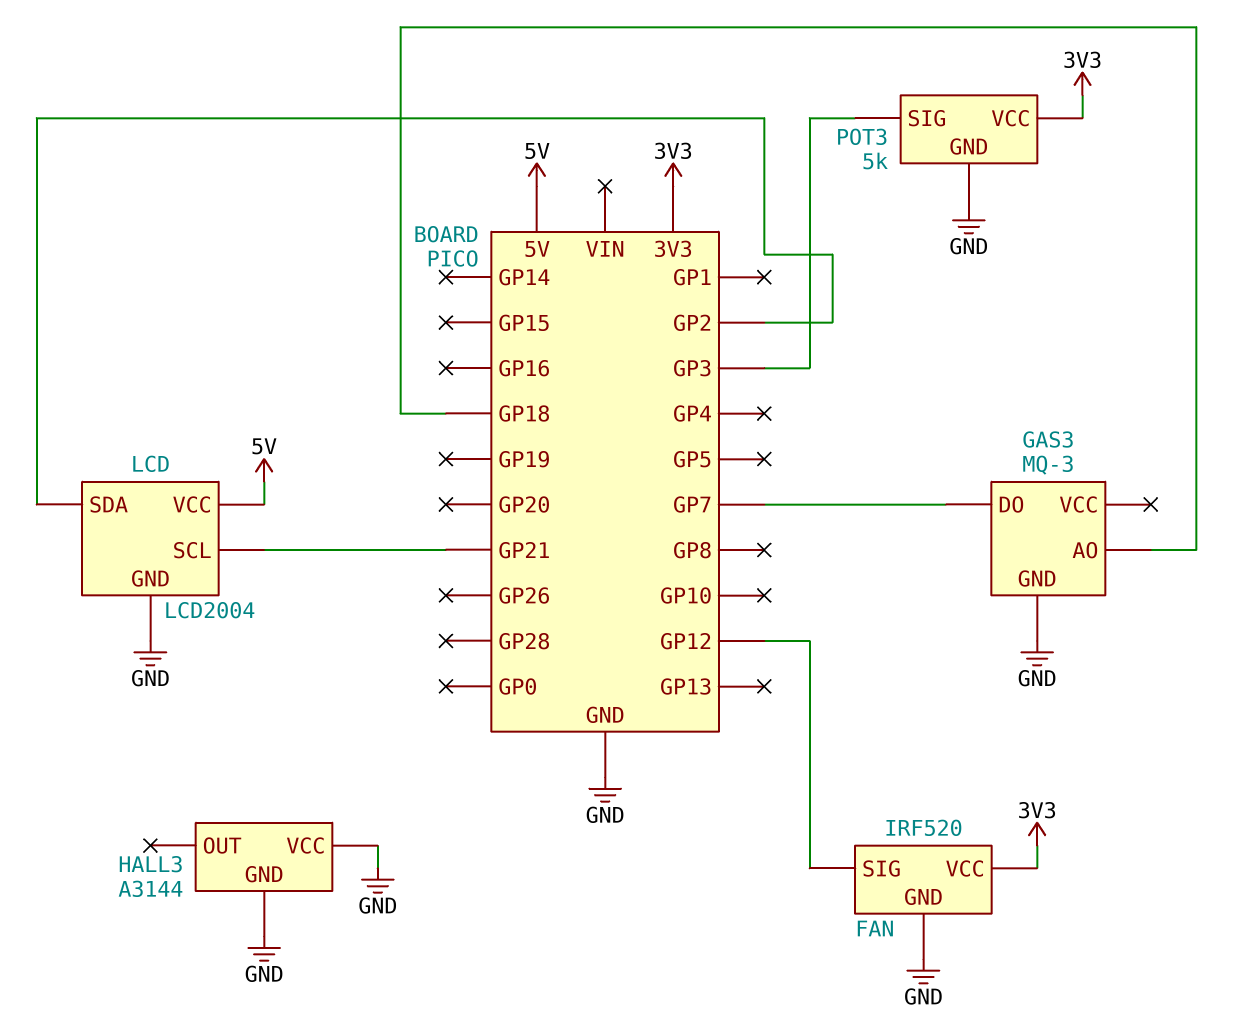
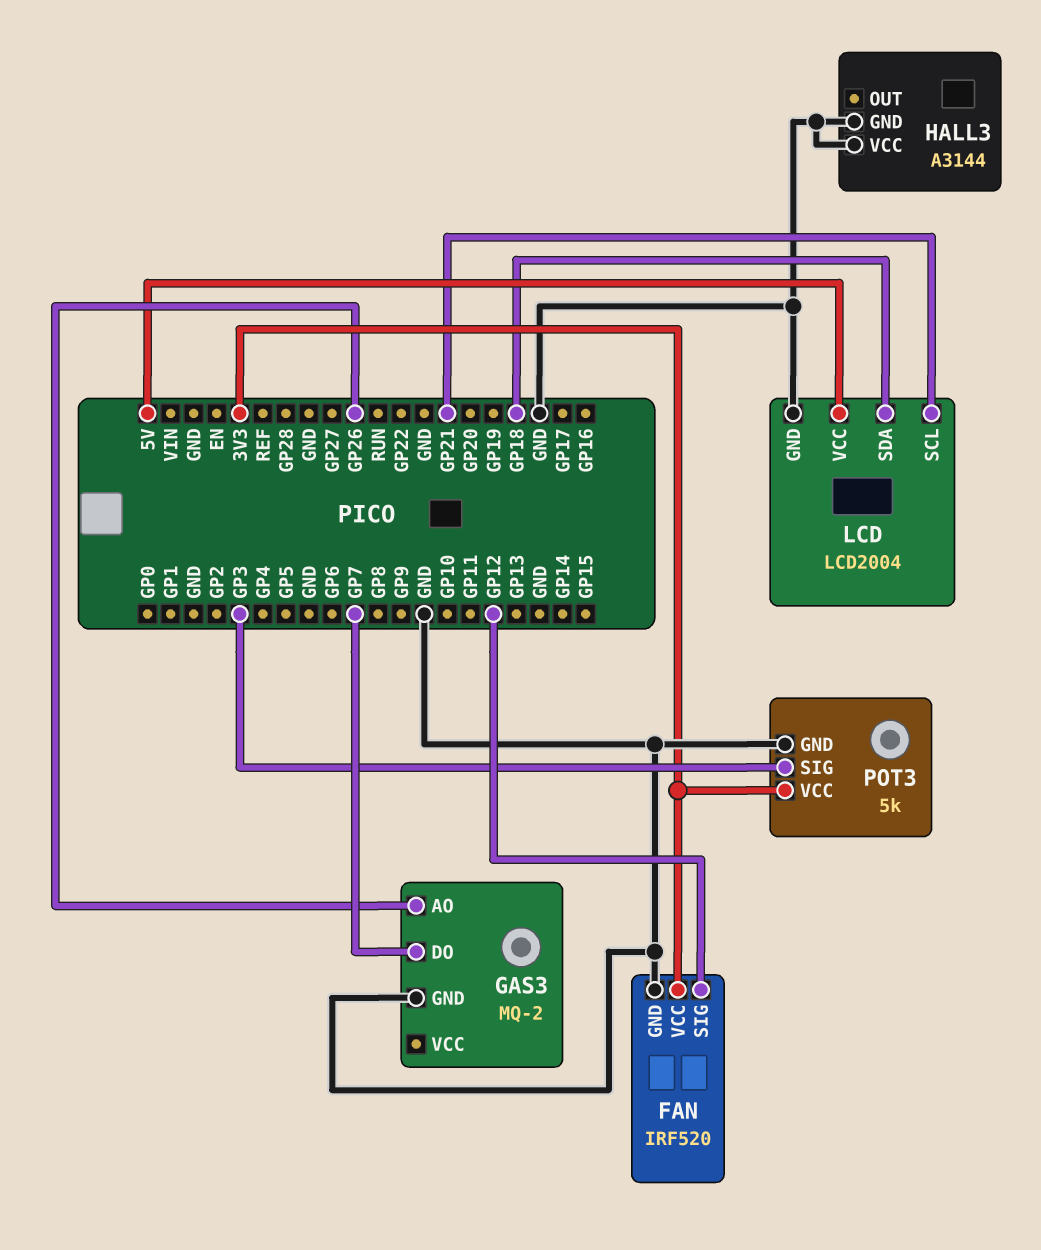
GAS3: MQ-3 -> MQ-2
GAS3 pin AO: GP18 -> GP26
LCD pin SDA: GP2 -> GP18

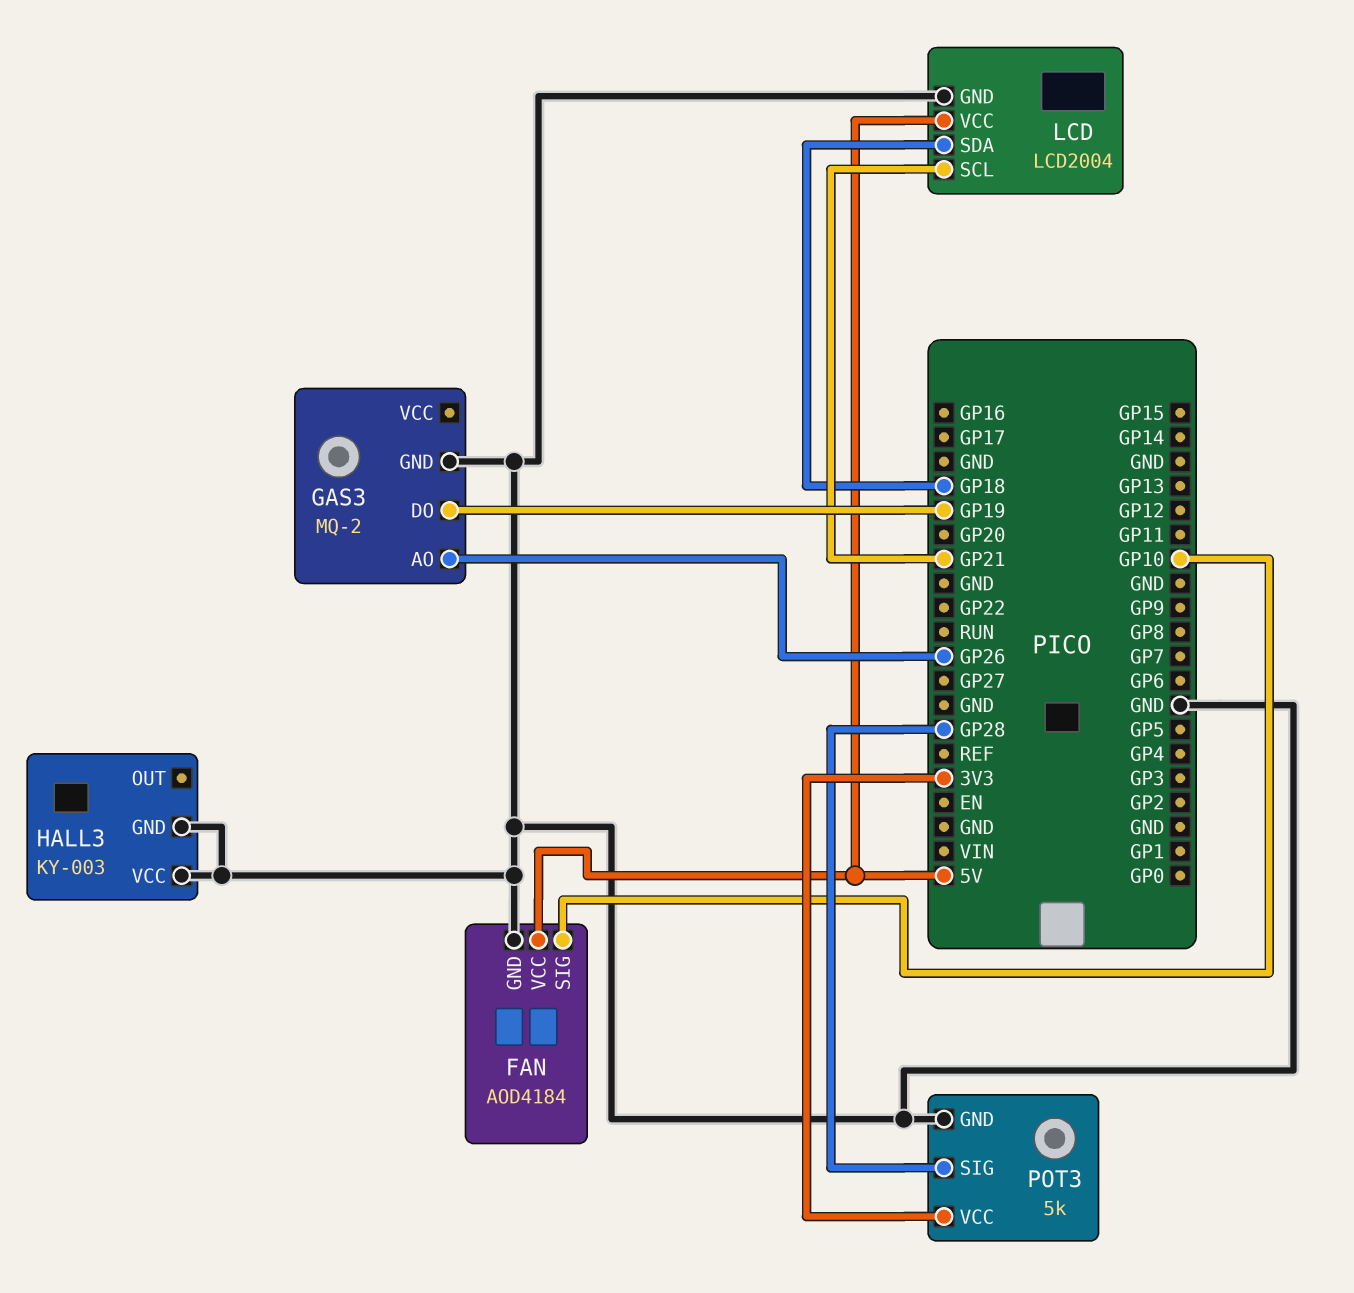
FAN: IRF520 -> AOD4184
FAN pin SIG: GP12 -> GP10
FAN pin VCC: 3V3 -> 5V
GAS3 pin DO: GP7 -> GP19
HALL3: A3144 -> KY-003
POT3 pin SIG: GP3 -> GP28

